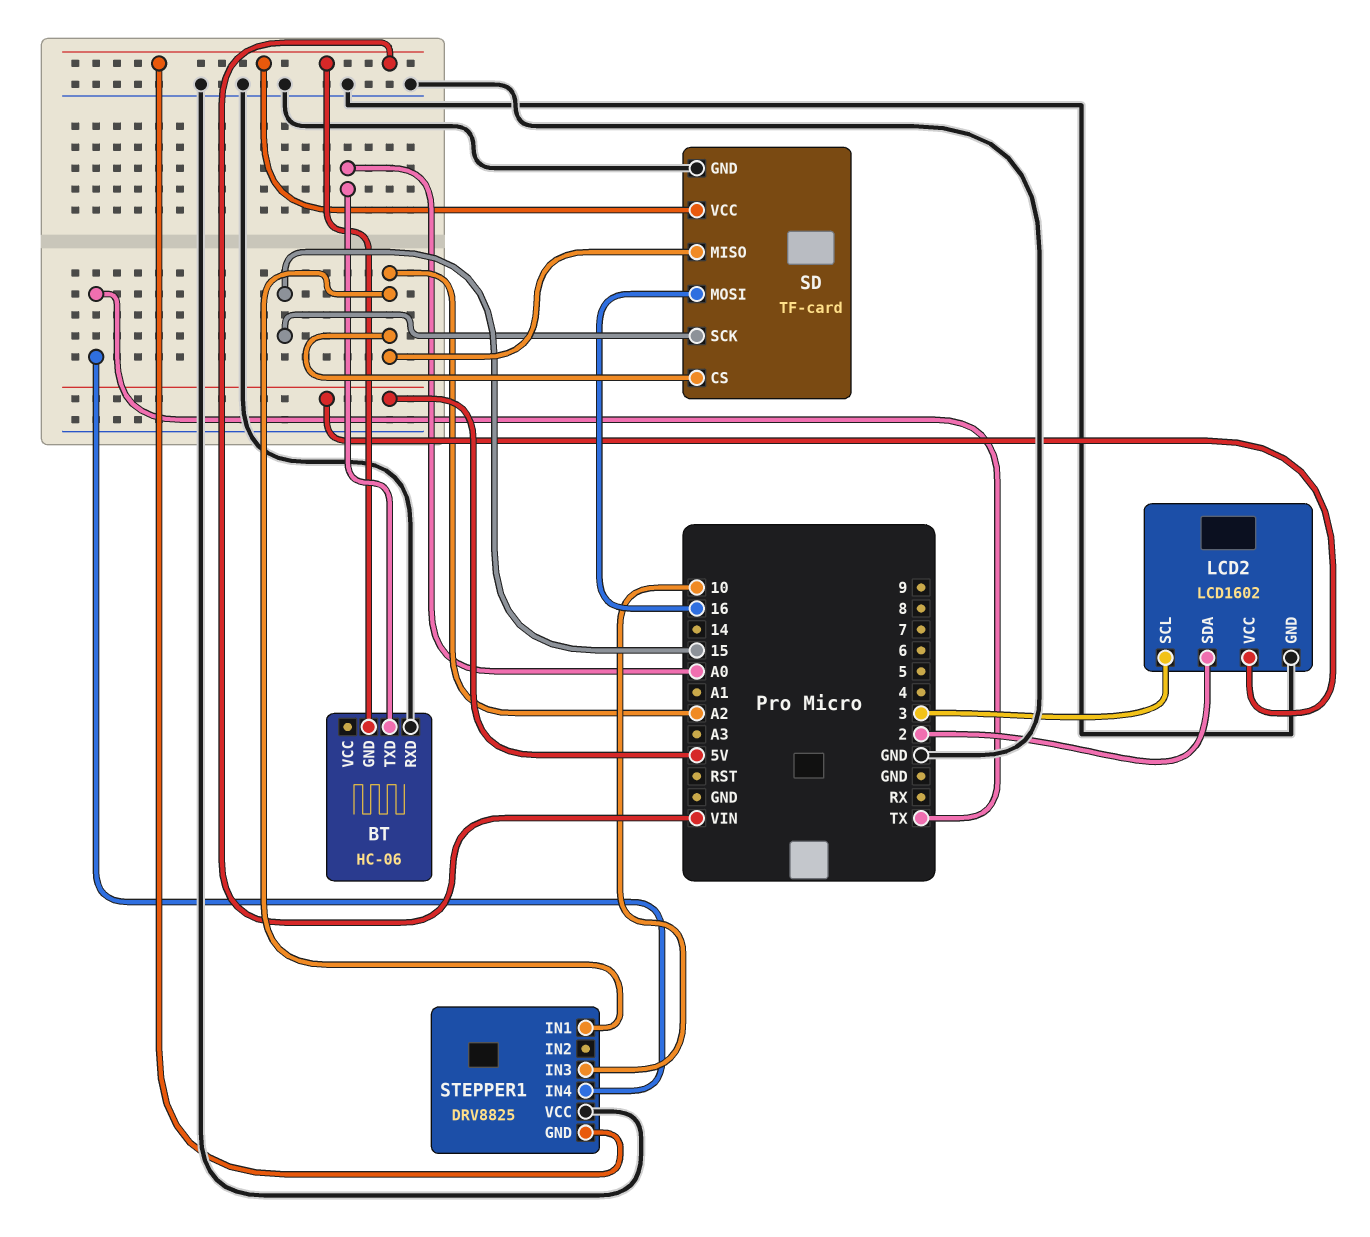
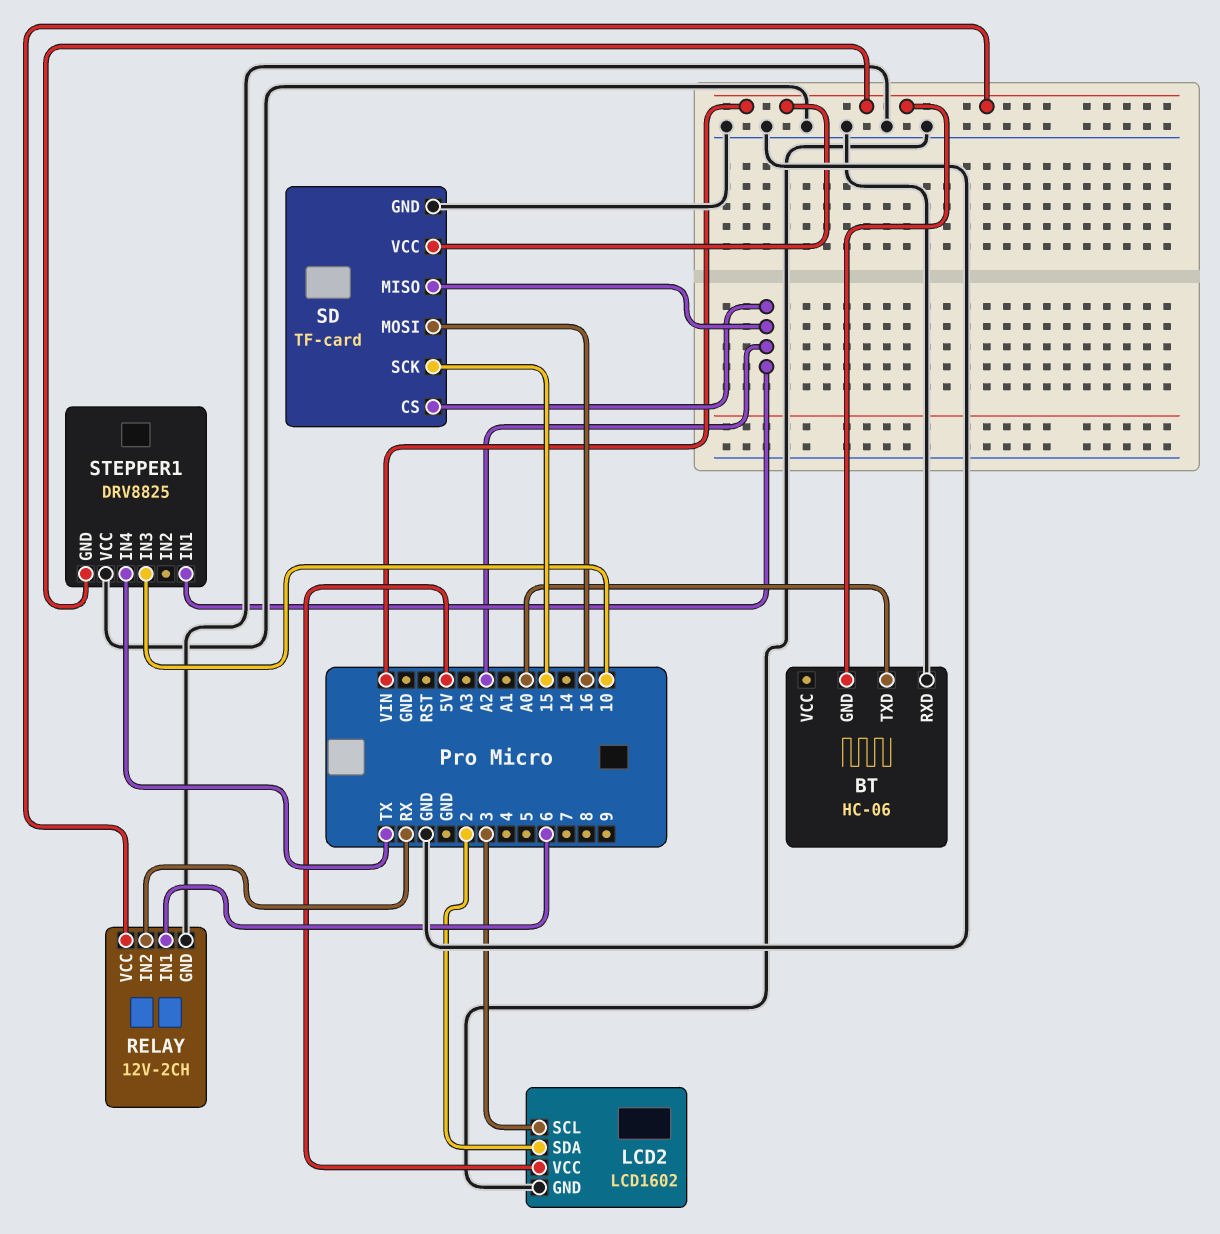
RELAY: none -> 12V-2CH
RELAY pin GND: none -> GND
RELAY pin IN1: none -> 6
RELAY pin IN2: none -> RX
RELAY pin VCC: none -> VIN

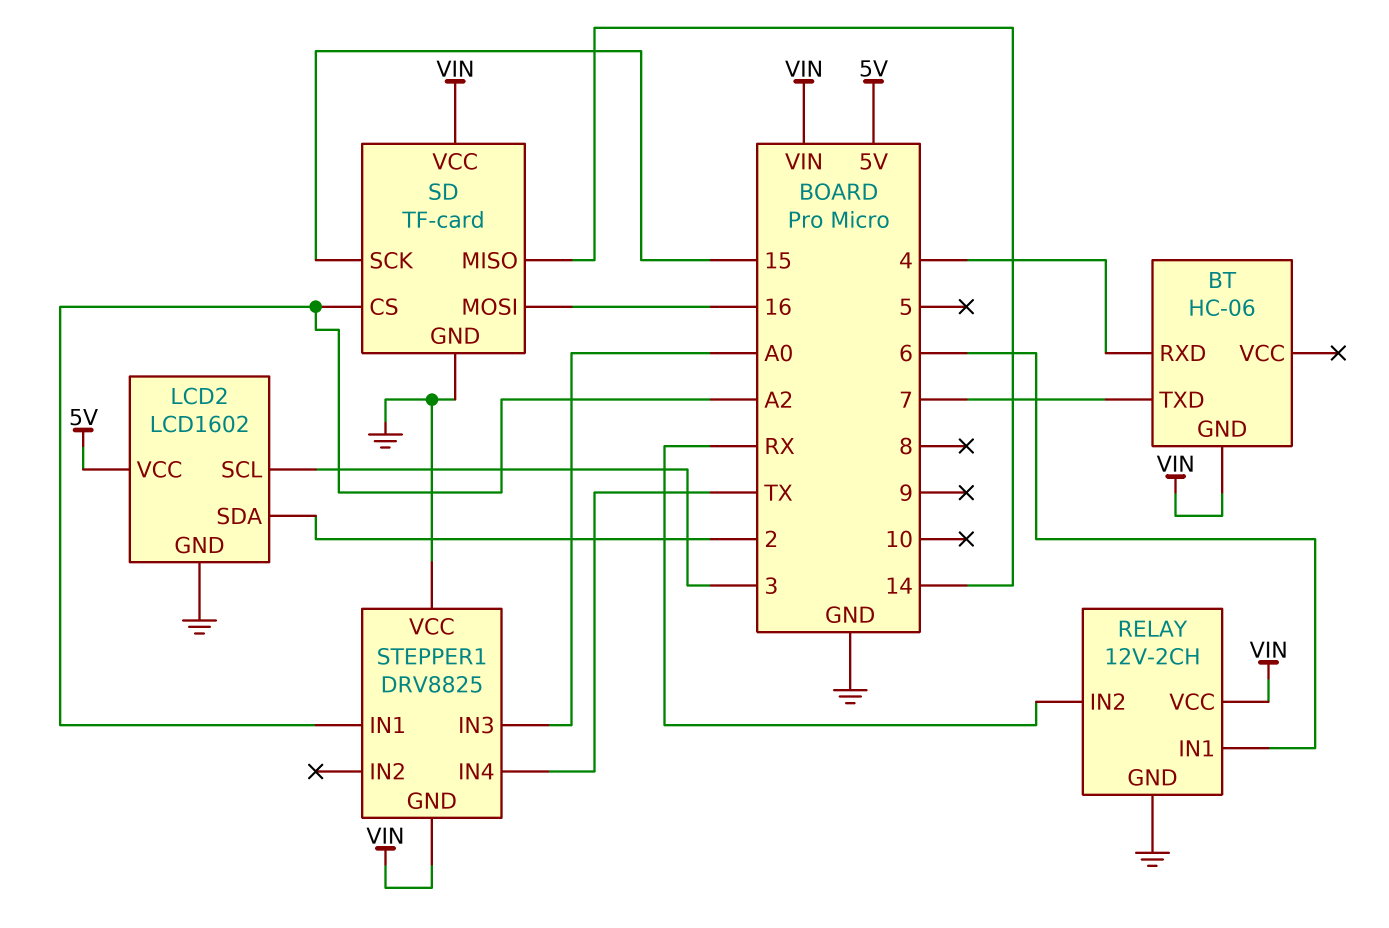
BT pin RXD: GND -> 4
BT pin TXD: A0 -> 7
SD pin MISO: A2 -> 14
STEPPER1 pin IN3: 10 -> A0

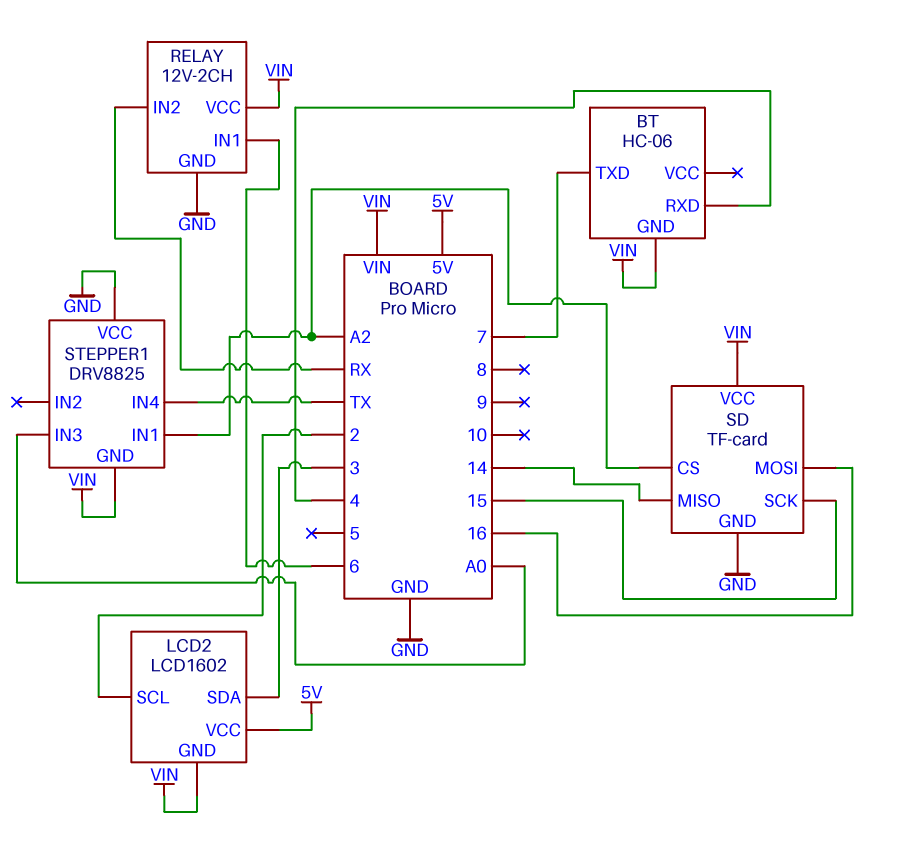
LCD2 pin GND: GND -> VIN
LCD2 pin SCL: 3 -> 2
LCD2 pin SDA: 2 -> 3

